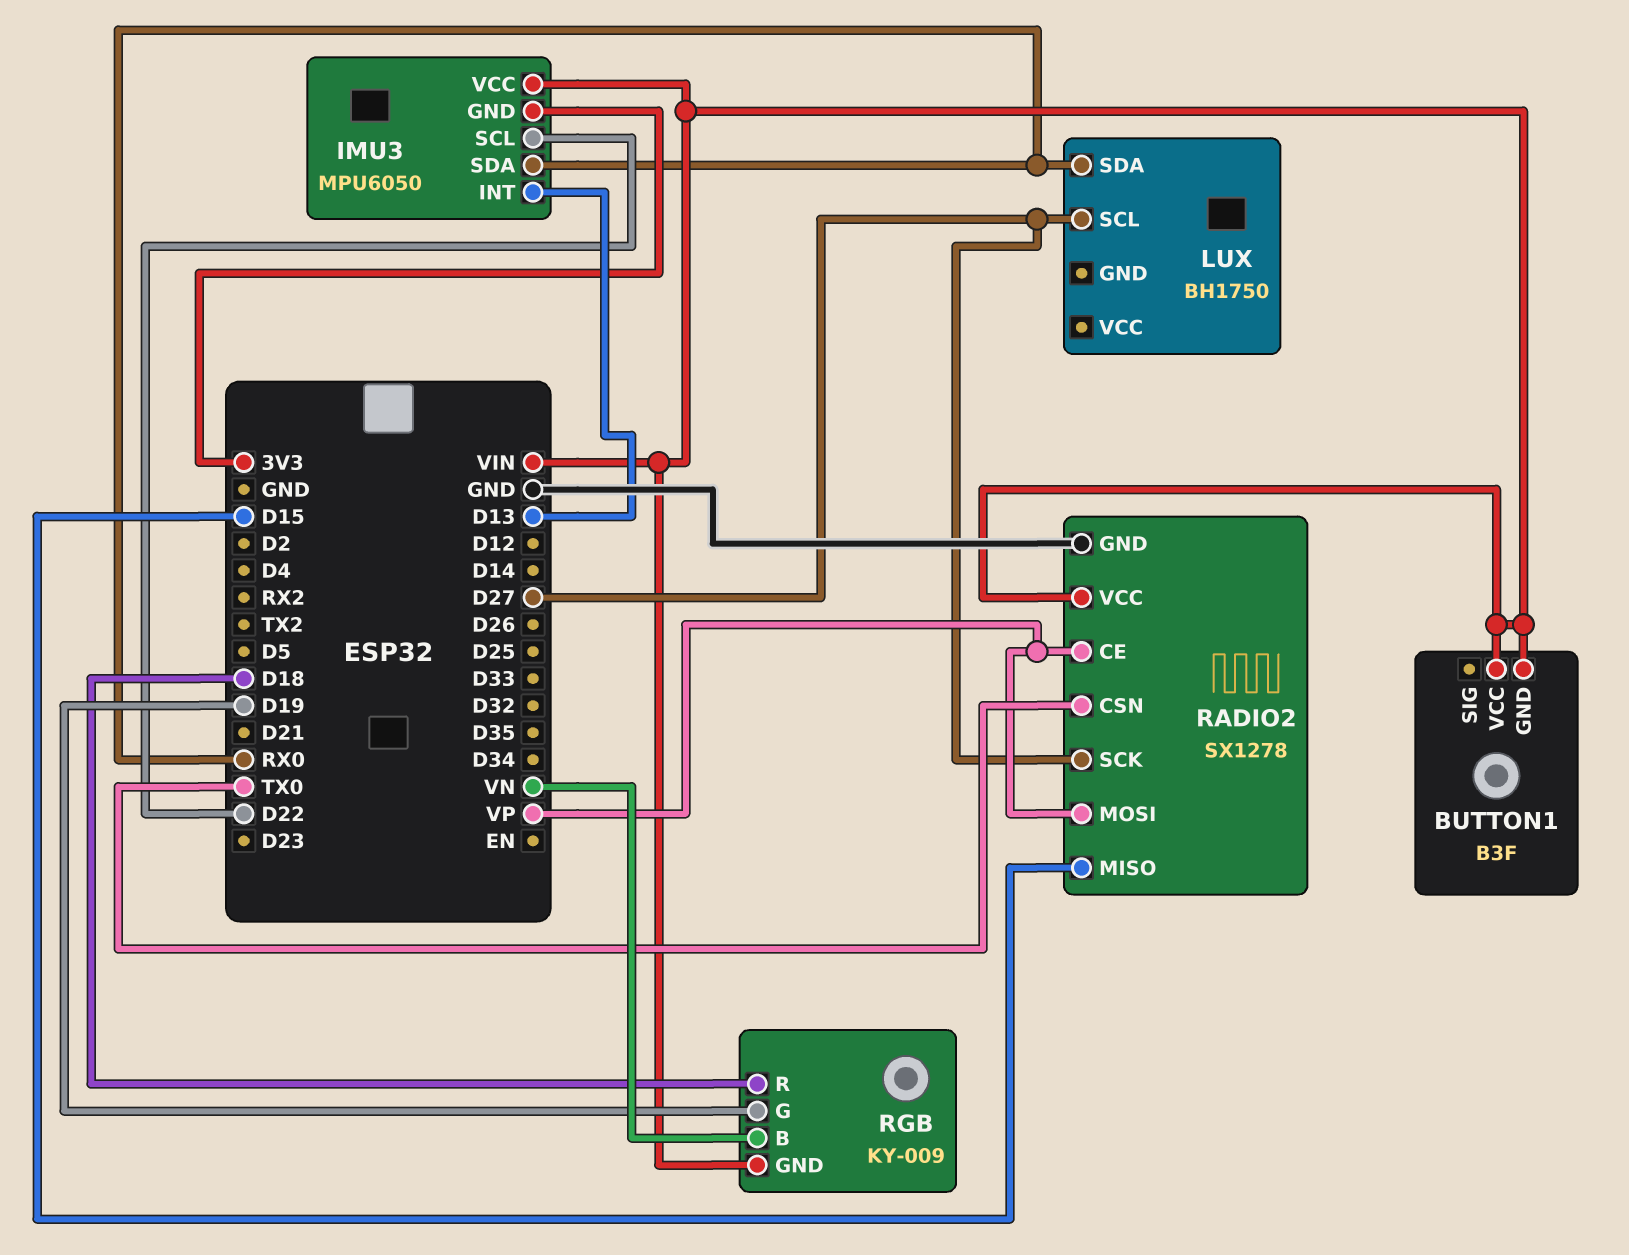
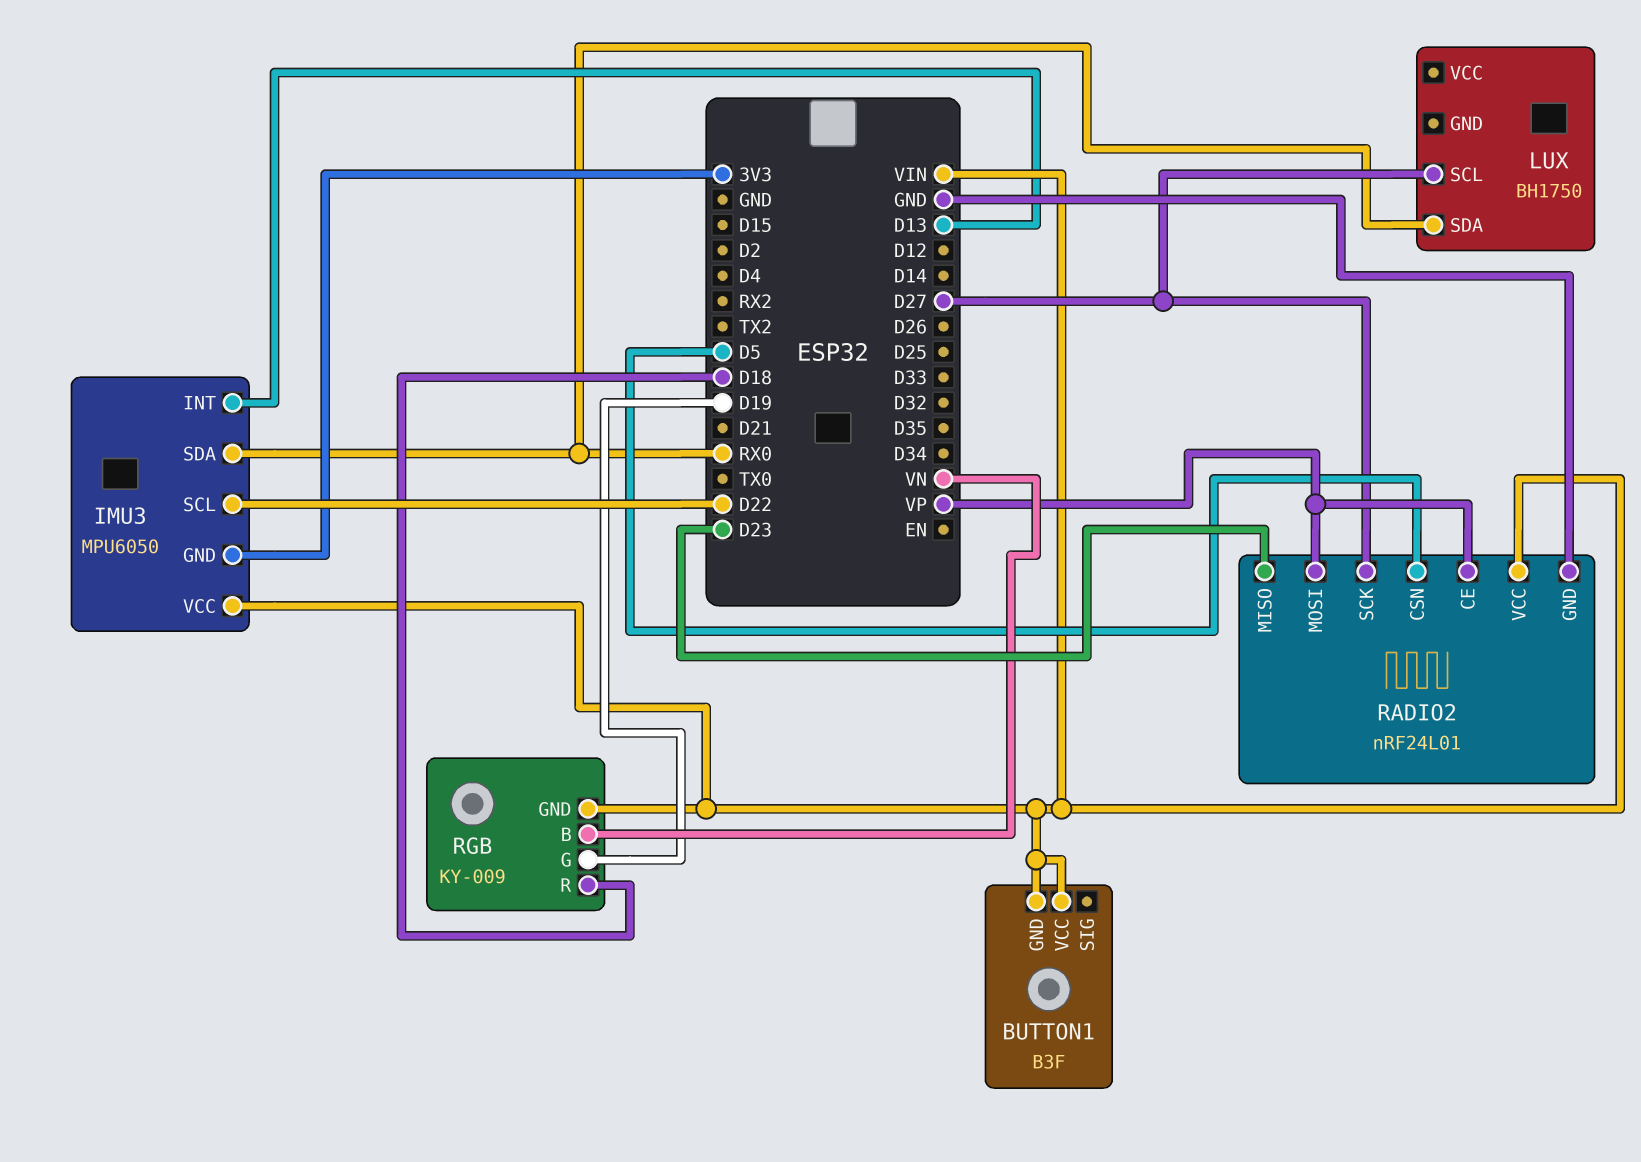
RADIO2: SX1278 -> nRF24L01
RADIO2 pin CSN: TX0 -> D5
RADIO2 pin MISO: D15 -> D23

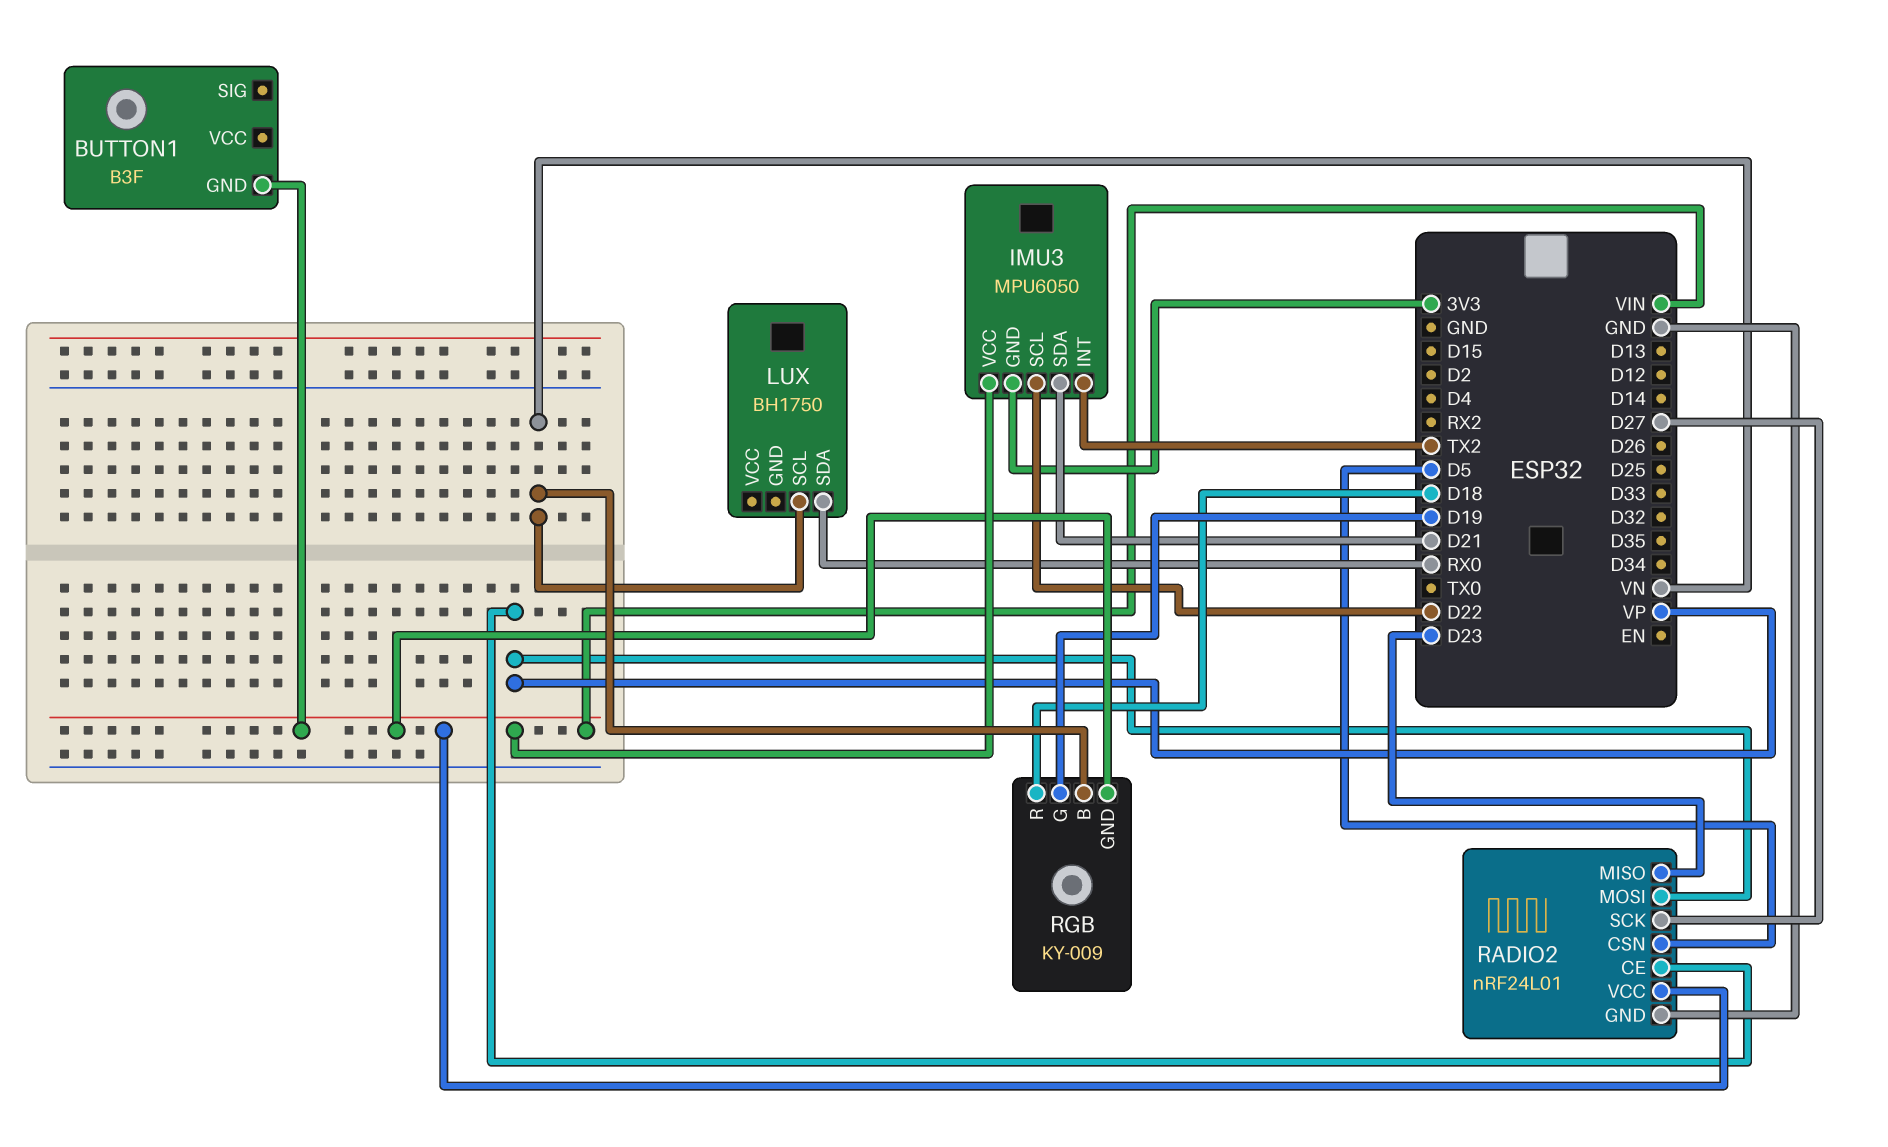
BUTTON1 pin VCC: VIN -> none
IMU3 pin INT: D13 -> TX2
IMU3 pin SDA: RX0 -> D21
LUX pin SCL: D27 -> VN

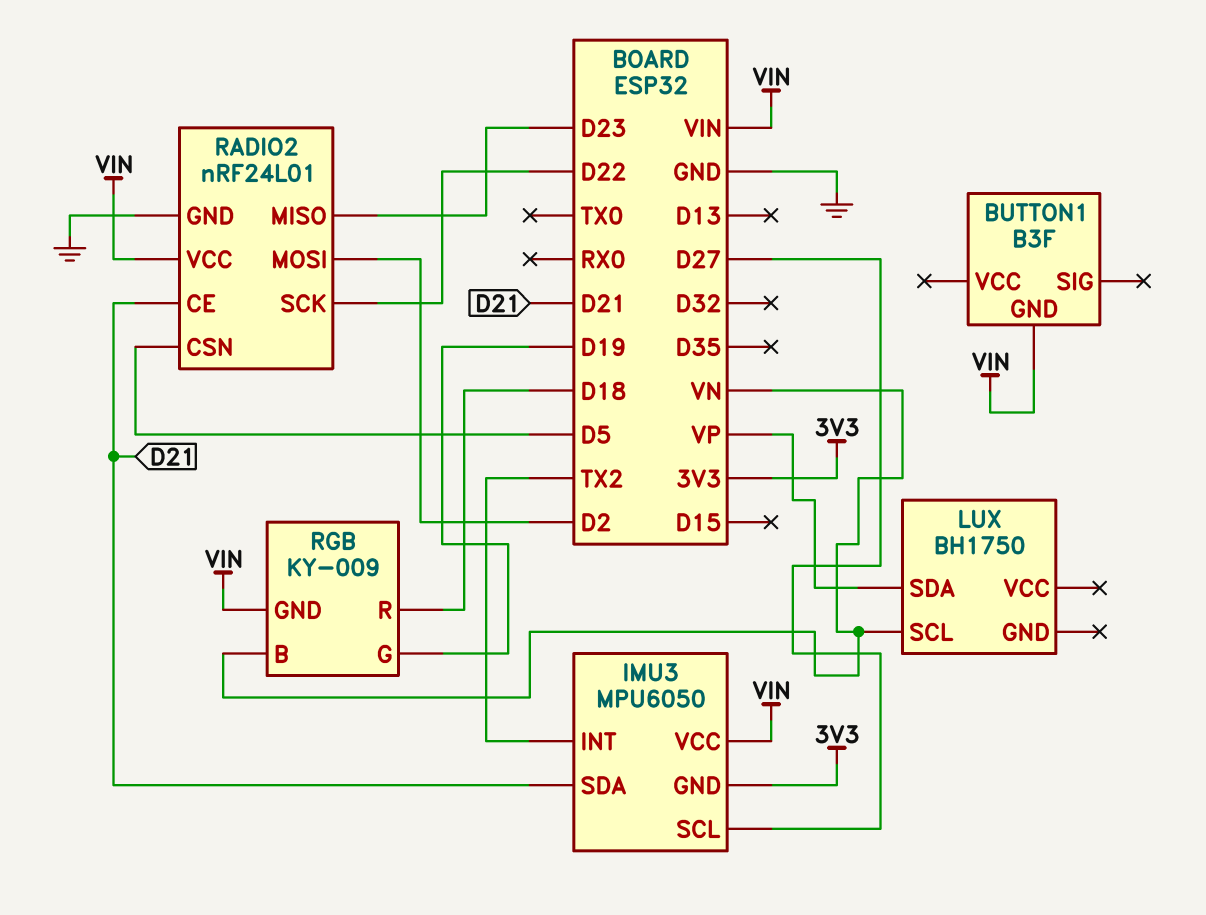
IMU3 pin SCL: D22 -> D27
LUX pin SDA: RX0 -> VP
RADIO2 pin CE: VP -> D21
RADIO2 pin MOSI: VP -> D2
RADIO2 pin SCK: D27 -> D22

